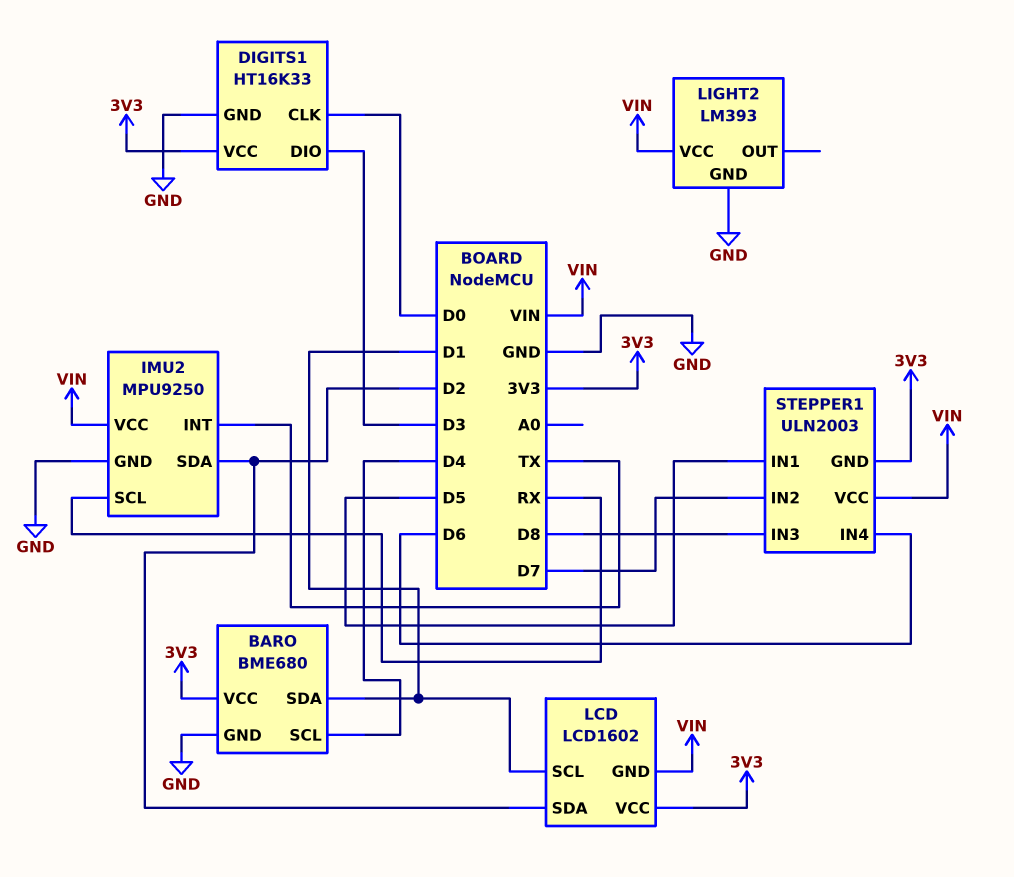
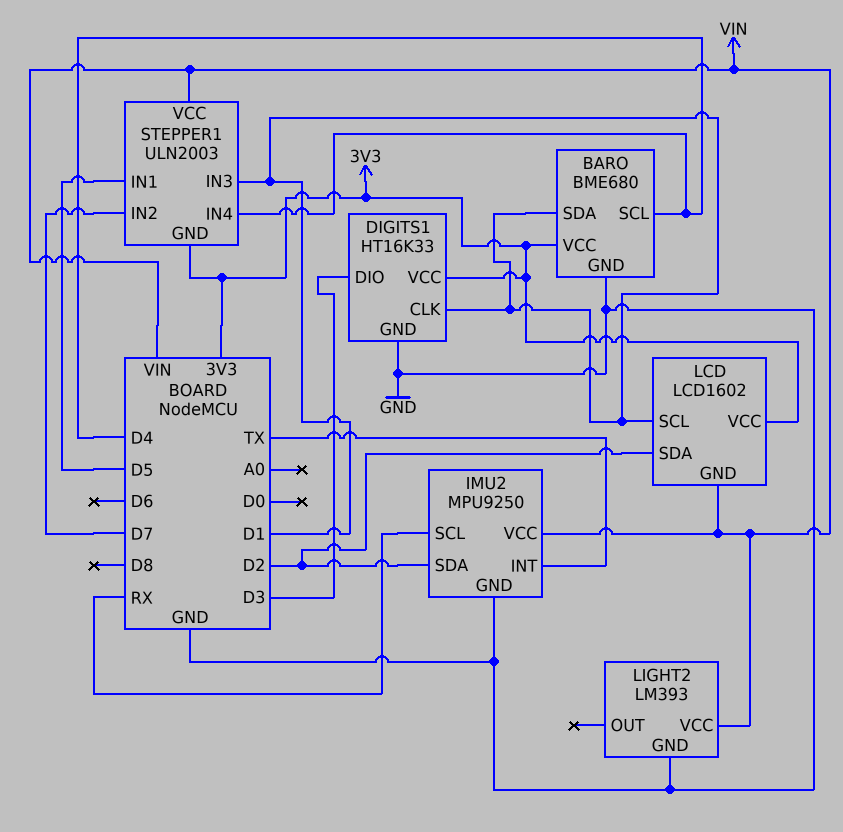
DIGITS1 pin CLK: D0 -> D1
STEPPER1 pin IN3: D8 -> D1
STEPPER1 pin IN4: D6 -> D4

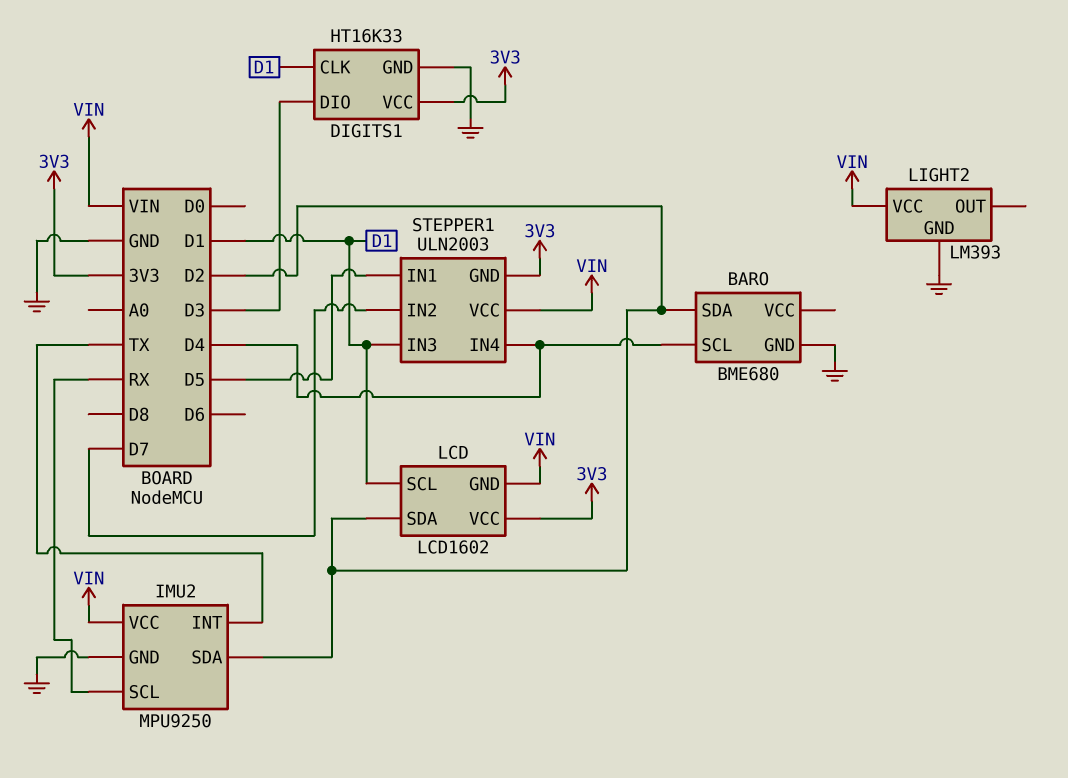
BARO pin SDA: D1 -> D2
BARO pin VCC: 3V3 -> none

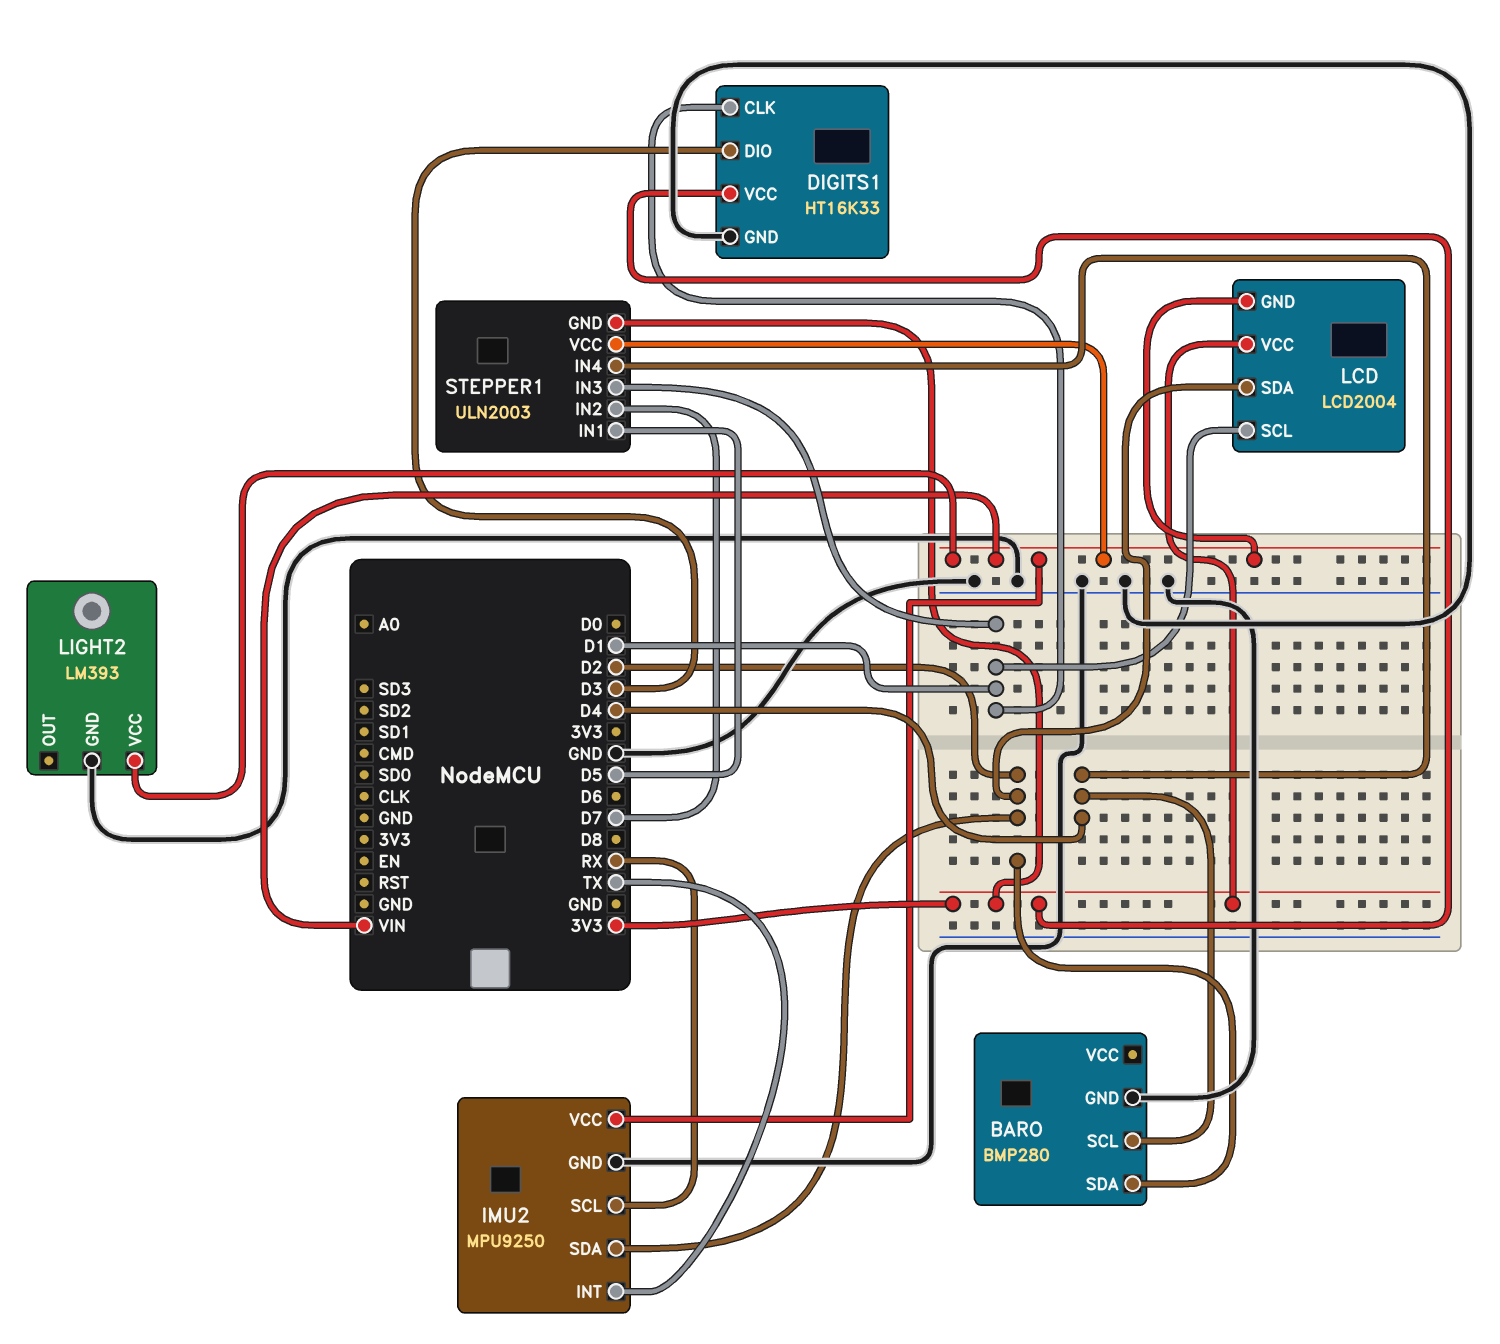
BARO: BME680 -> BMP280
LCD: LCD1602 -> LCD2004

